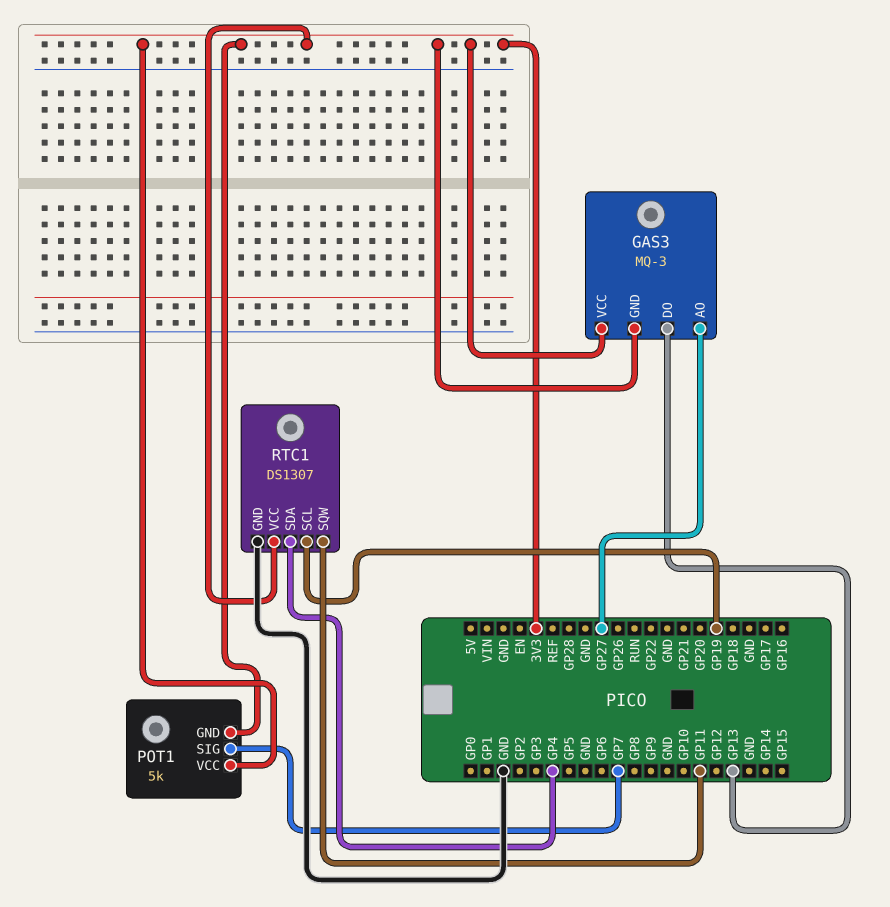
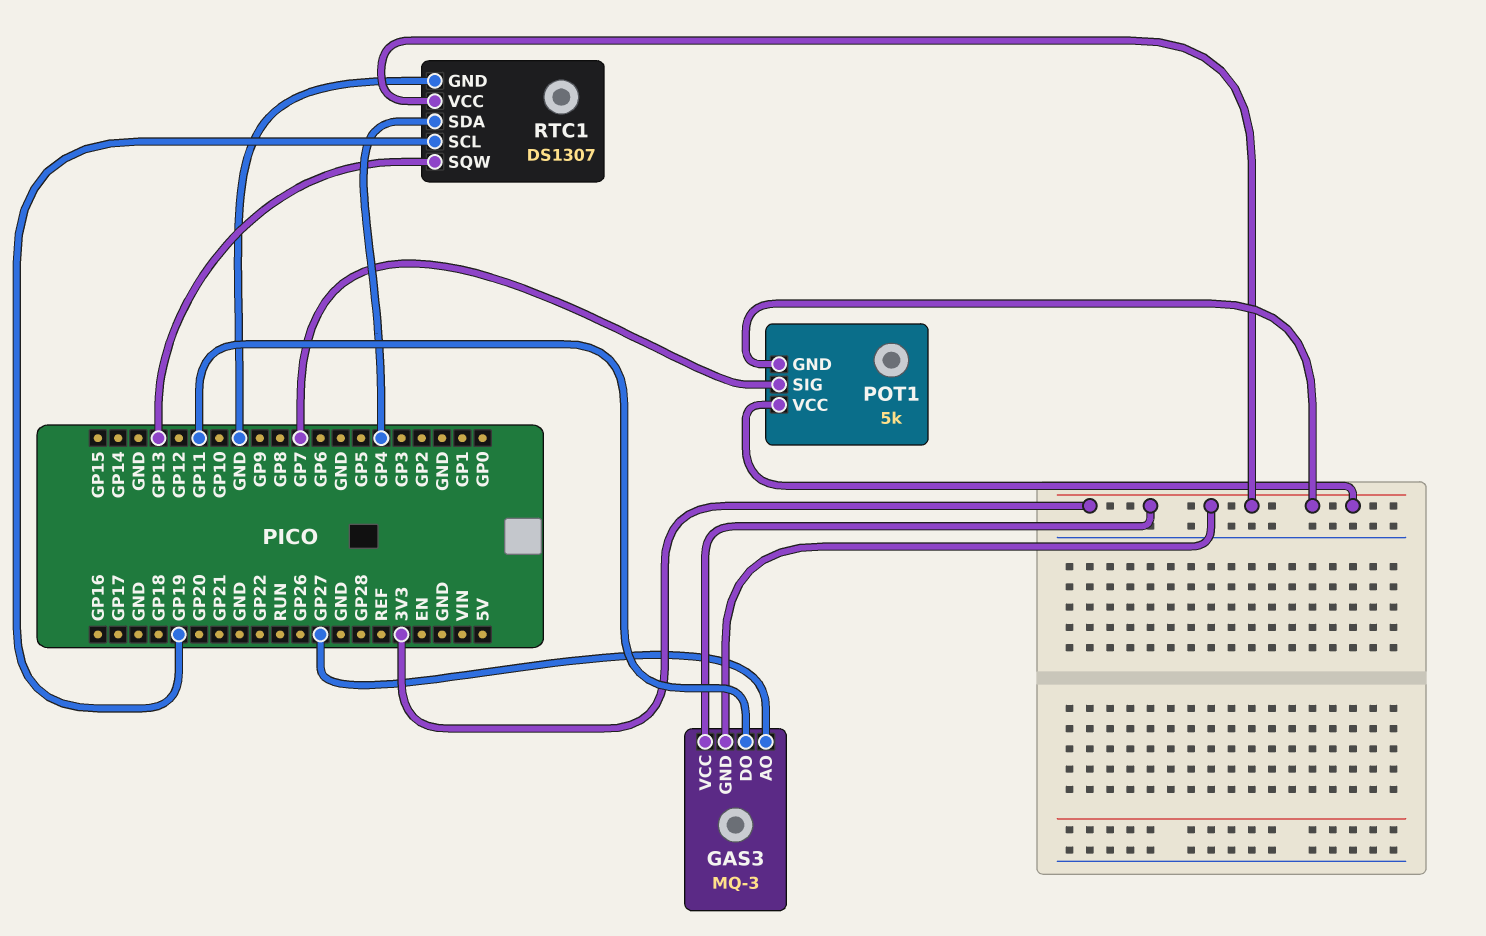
GAS3 pin DO: GP13 -> GP11
RTC1 pin SQW: GP11 -> GP13

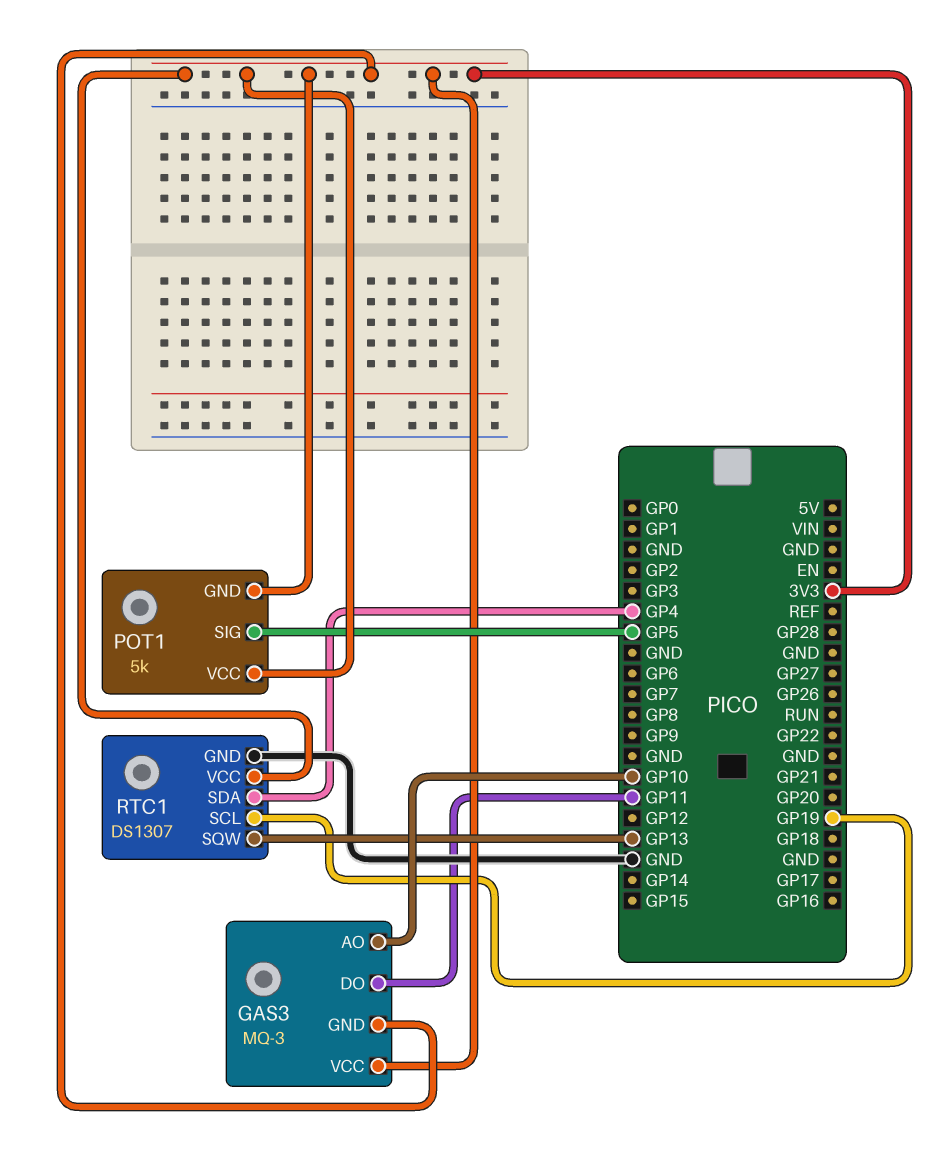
GAS3 pin AO: GP27 -> GP10
POT1 pin SIG: GP7 -> GP5

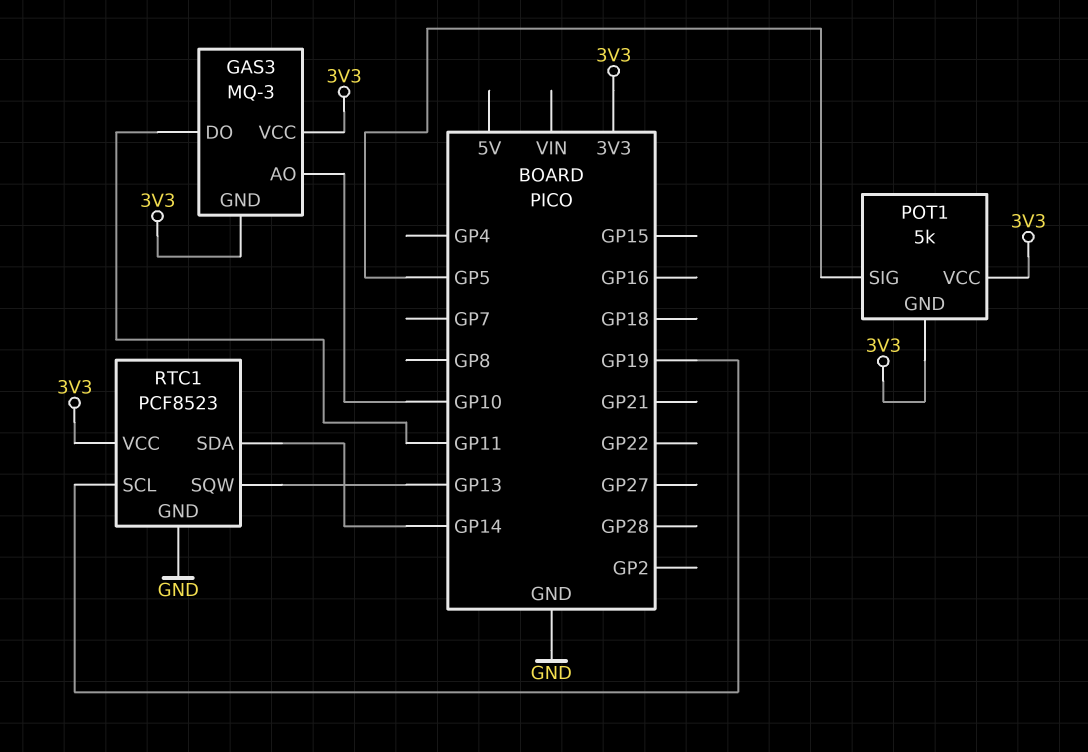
RTC1: DS1307 -> PCF8523
RTC1 pin SDA: GP4 -> GP14

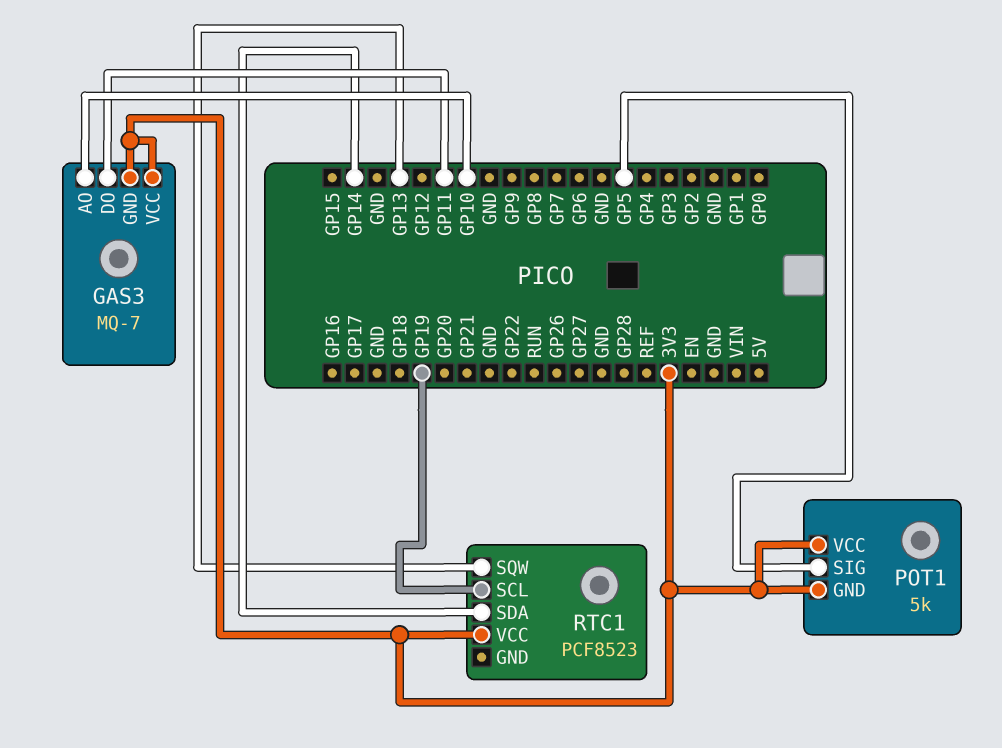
GAS3: MQ-3 -> MQ-7
RTC1 pin GND: GND -> none

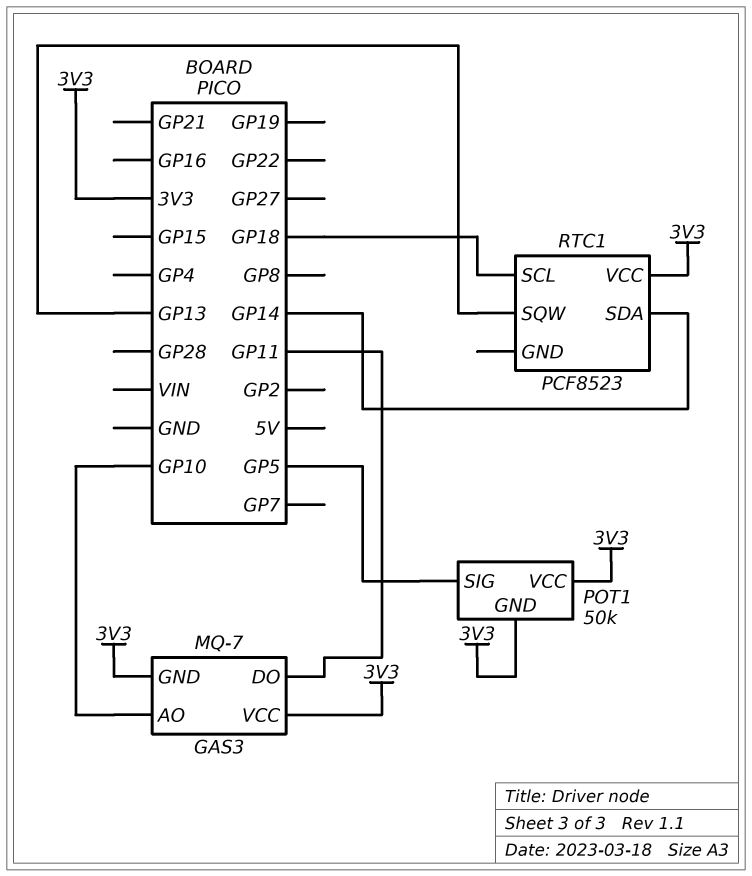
POT1: 5k -> 50k
RTC1 pin SCL: GP19 -> GP18

